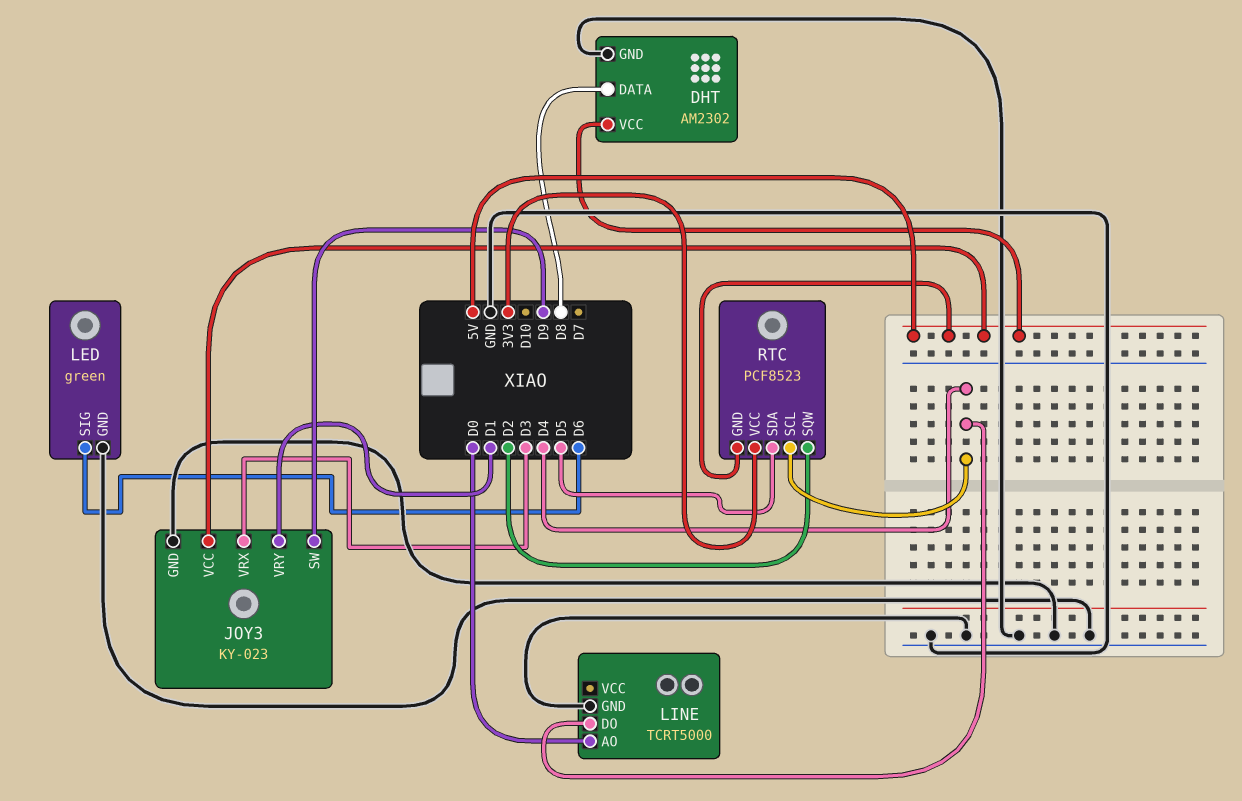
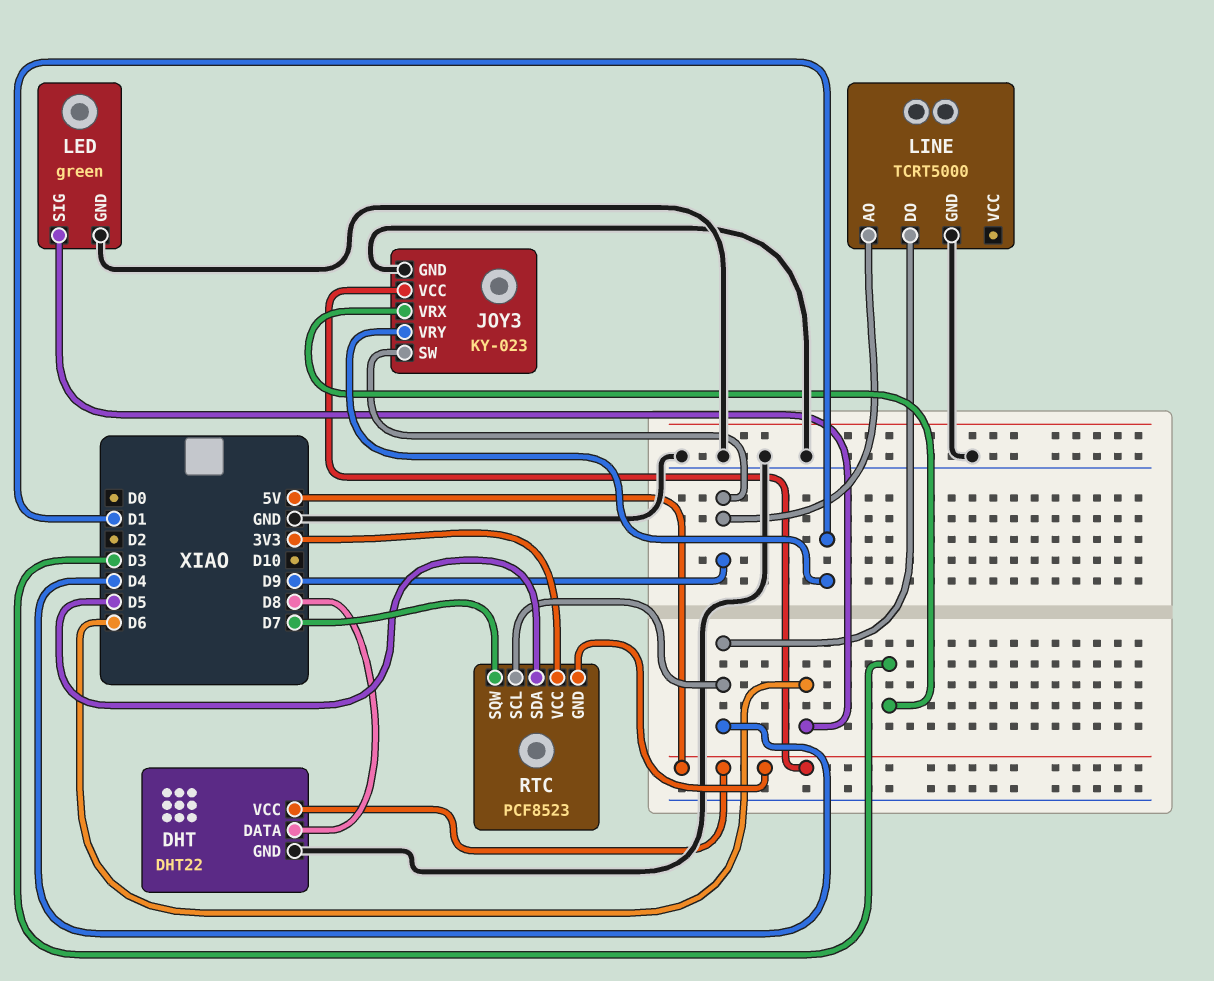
DHT: AM2302 -> DHT22
LINE pin AO: D0 -> D9
RTC pin SQW: D2 -> D7

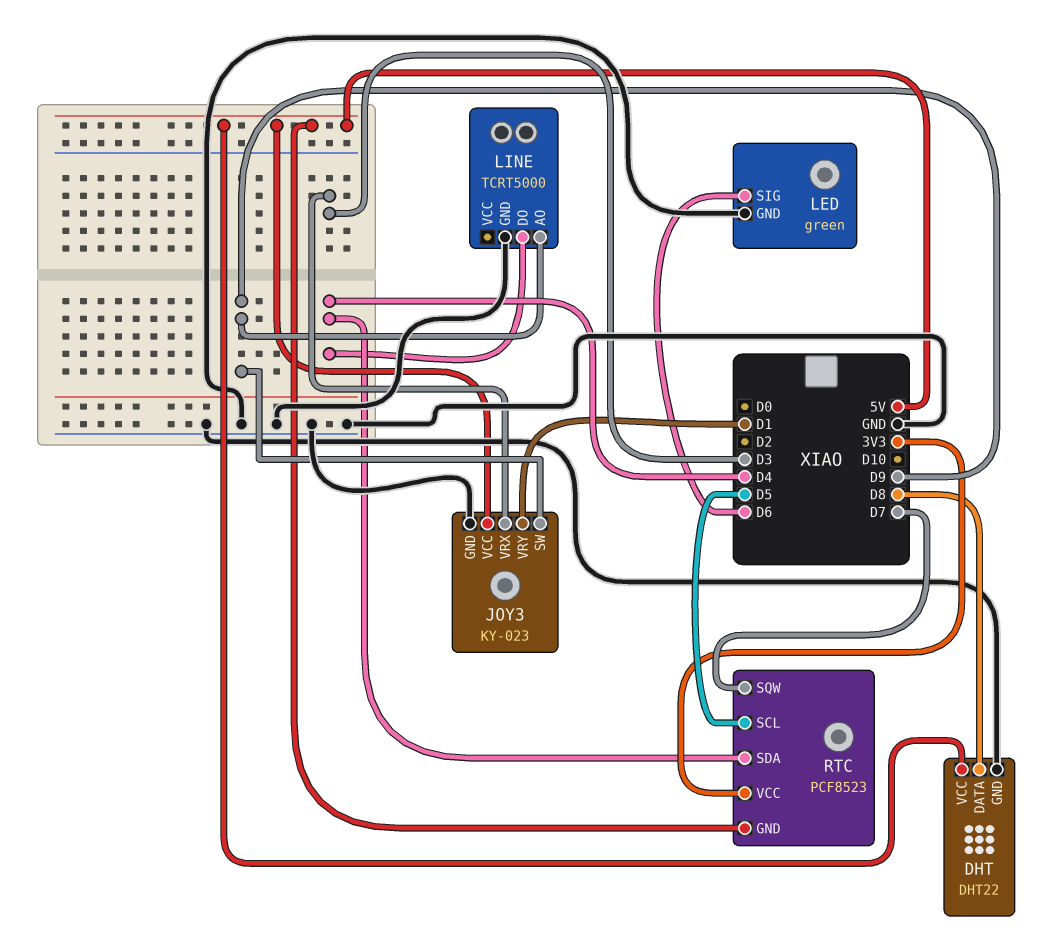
RTC pin SCL: D4 -> D5
RTC pin SDA: D5 -> D4

